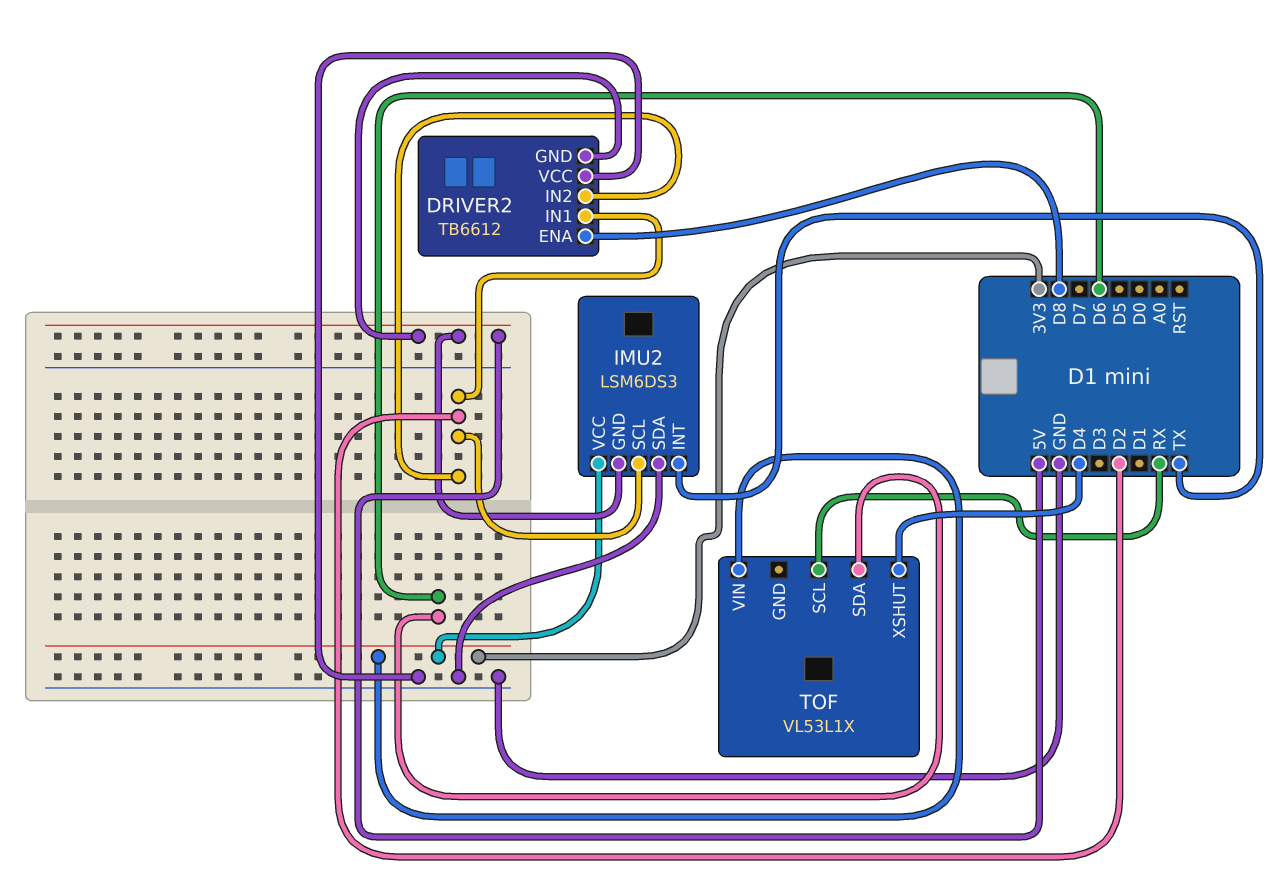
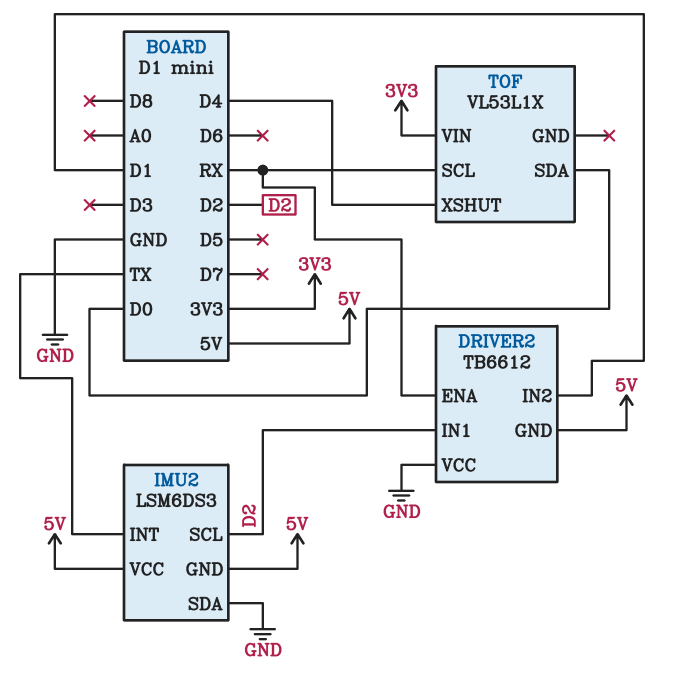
DRIVER2 pin ENA: D8 -> RX
DRIVER2 pin IN2: D2 -> D1
IMU2 pin VCC: 3V3 -> 5V
TOF pin SDA: D6 -> D0

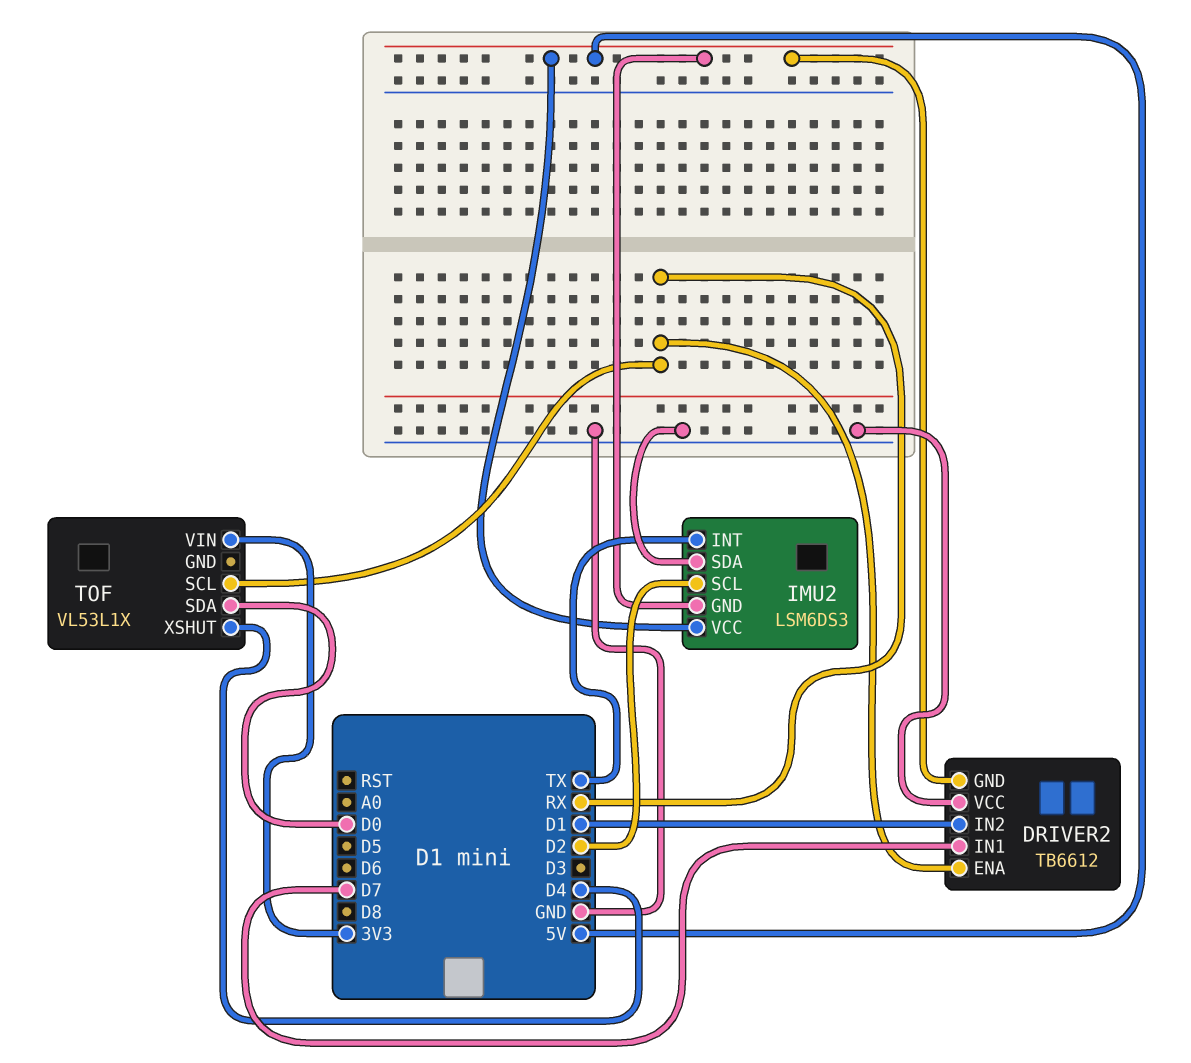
DRIVER2 pin IN1: D2 -> D7

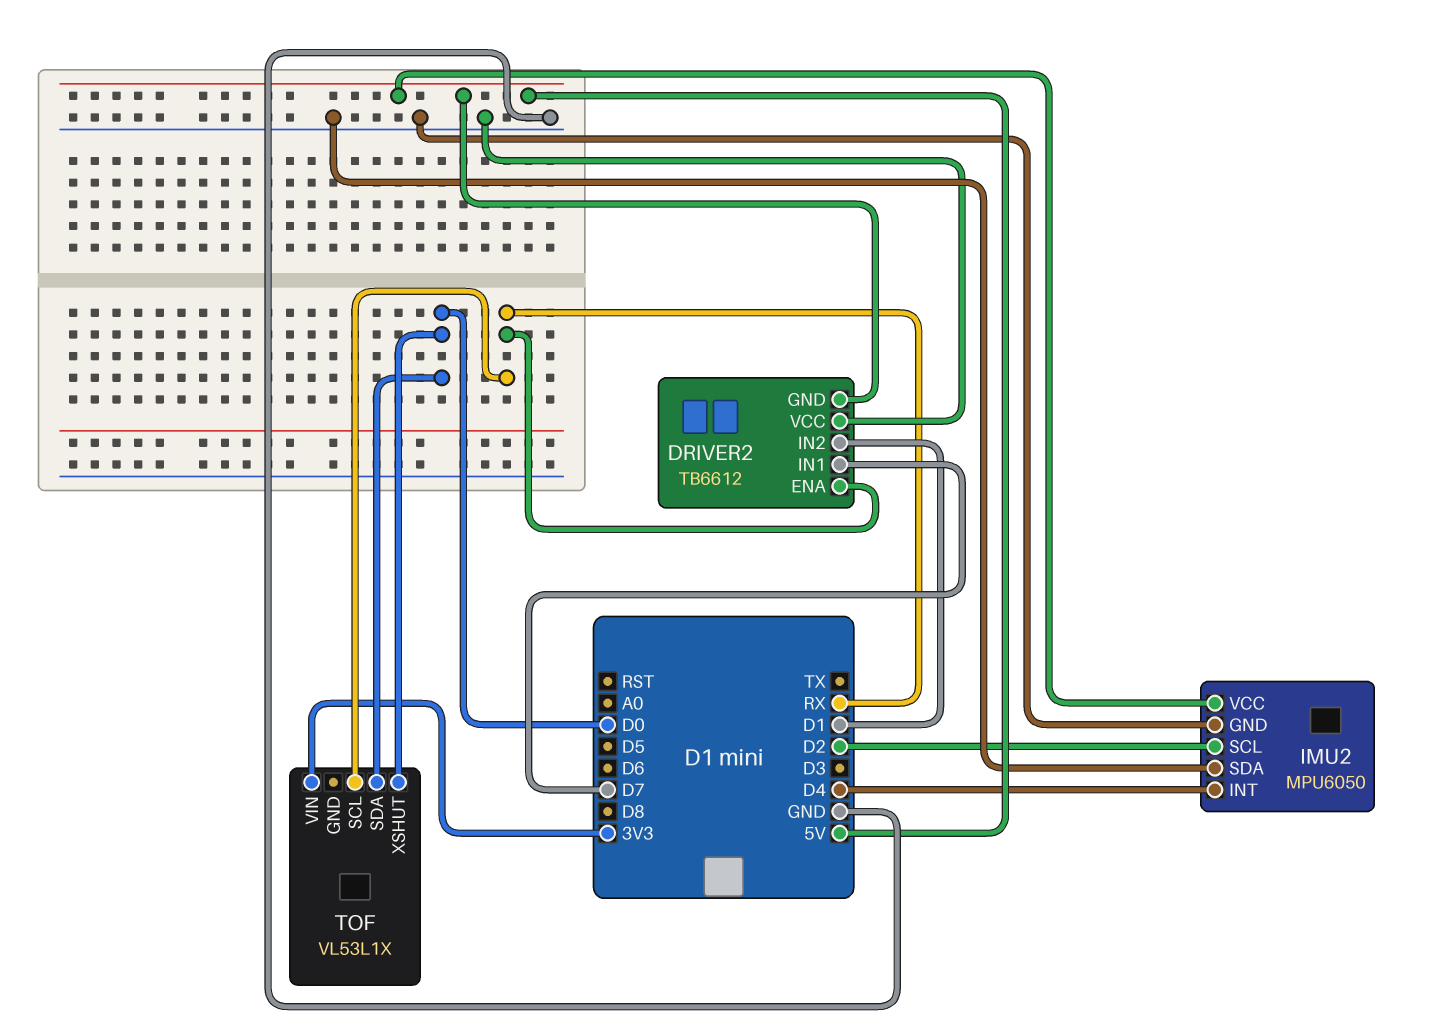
IMU2: LSM6DS3 -> MPU6050
IMU2 pin GND: 5V -> GND
IMU2 pin INT: TX -> D4
TOF pin XSHUT: D4 -> D0

